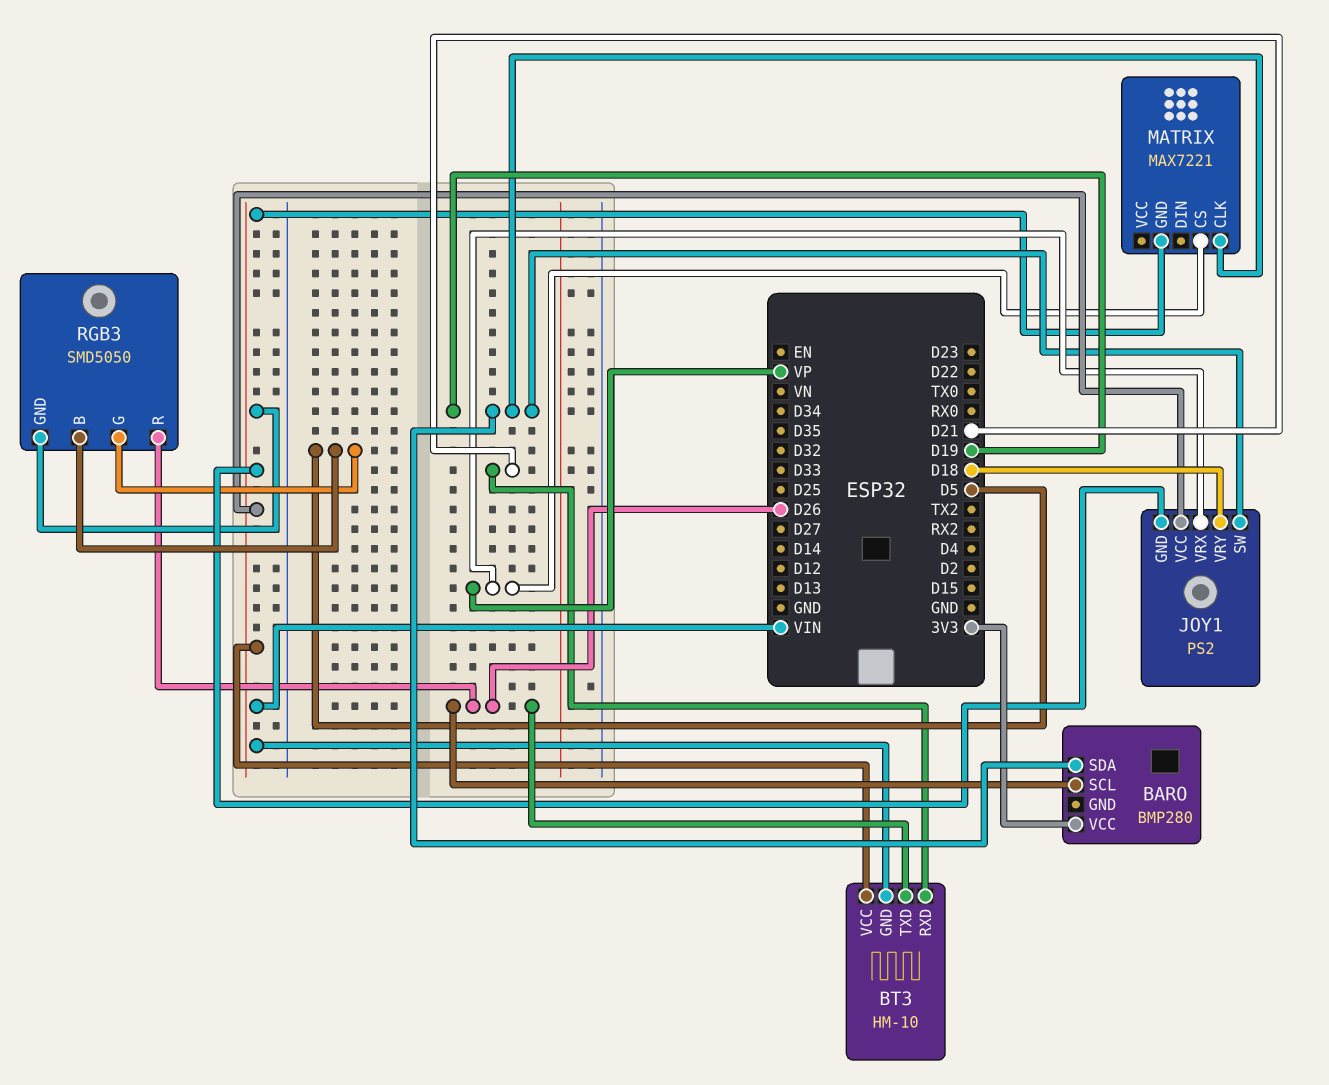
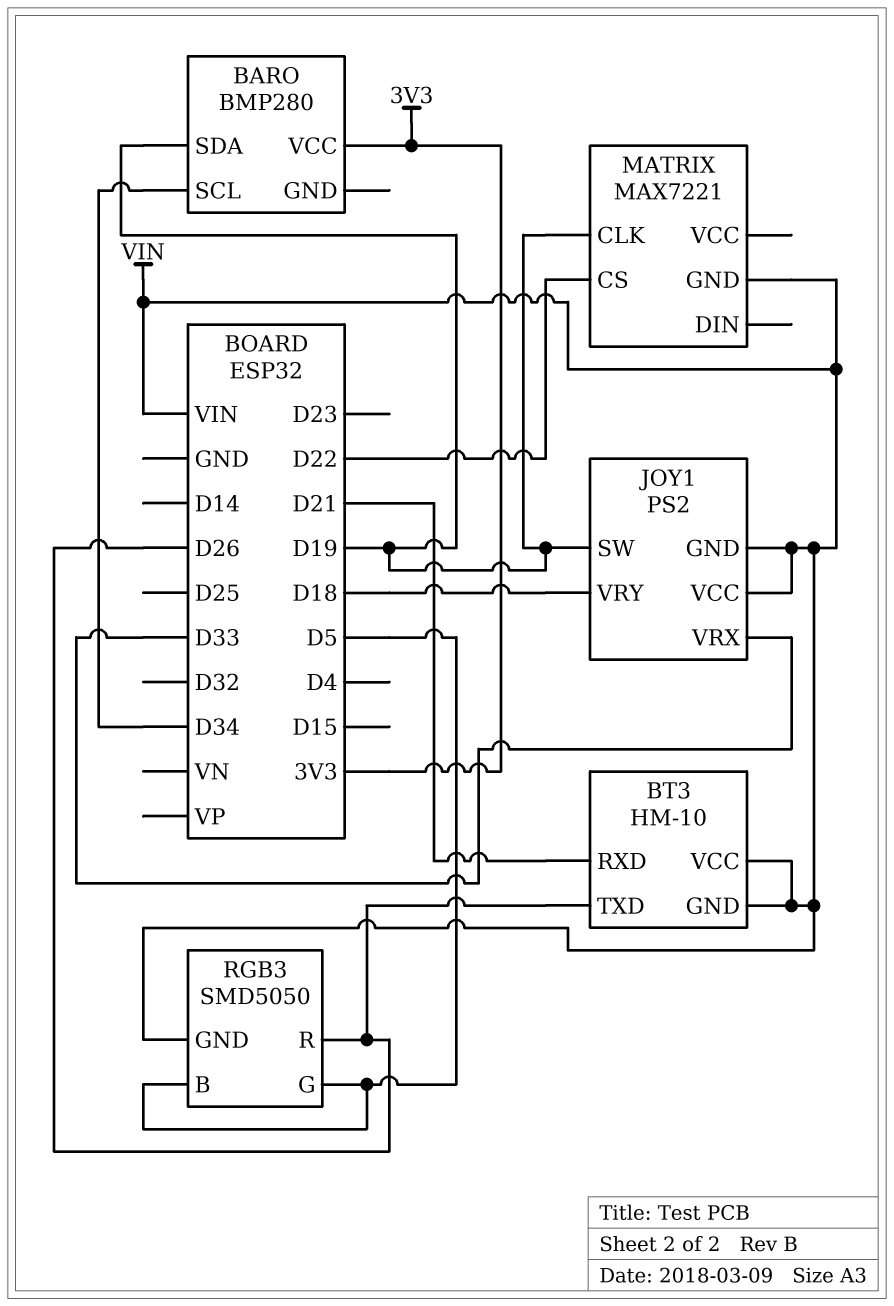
BARO pin SCL: D26 -> D34
JOY1 pin VRX: VP -> D33
MATRIX pin CS: VP -> D22

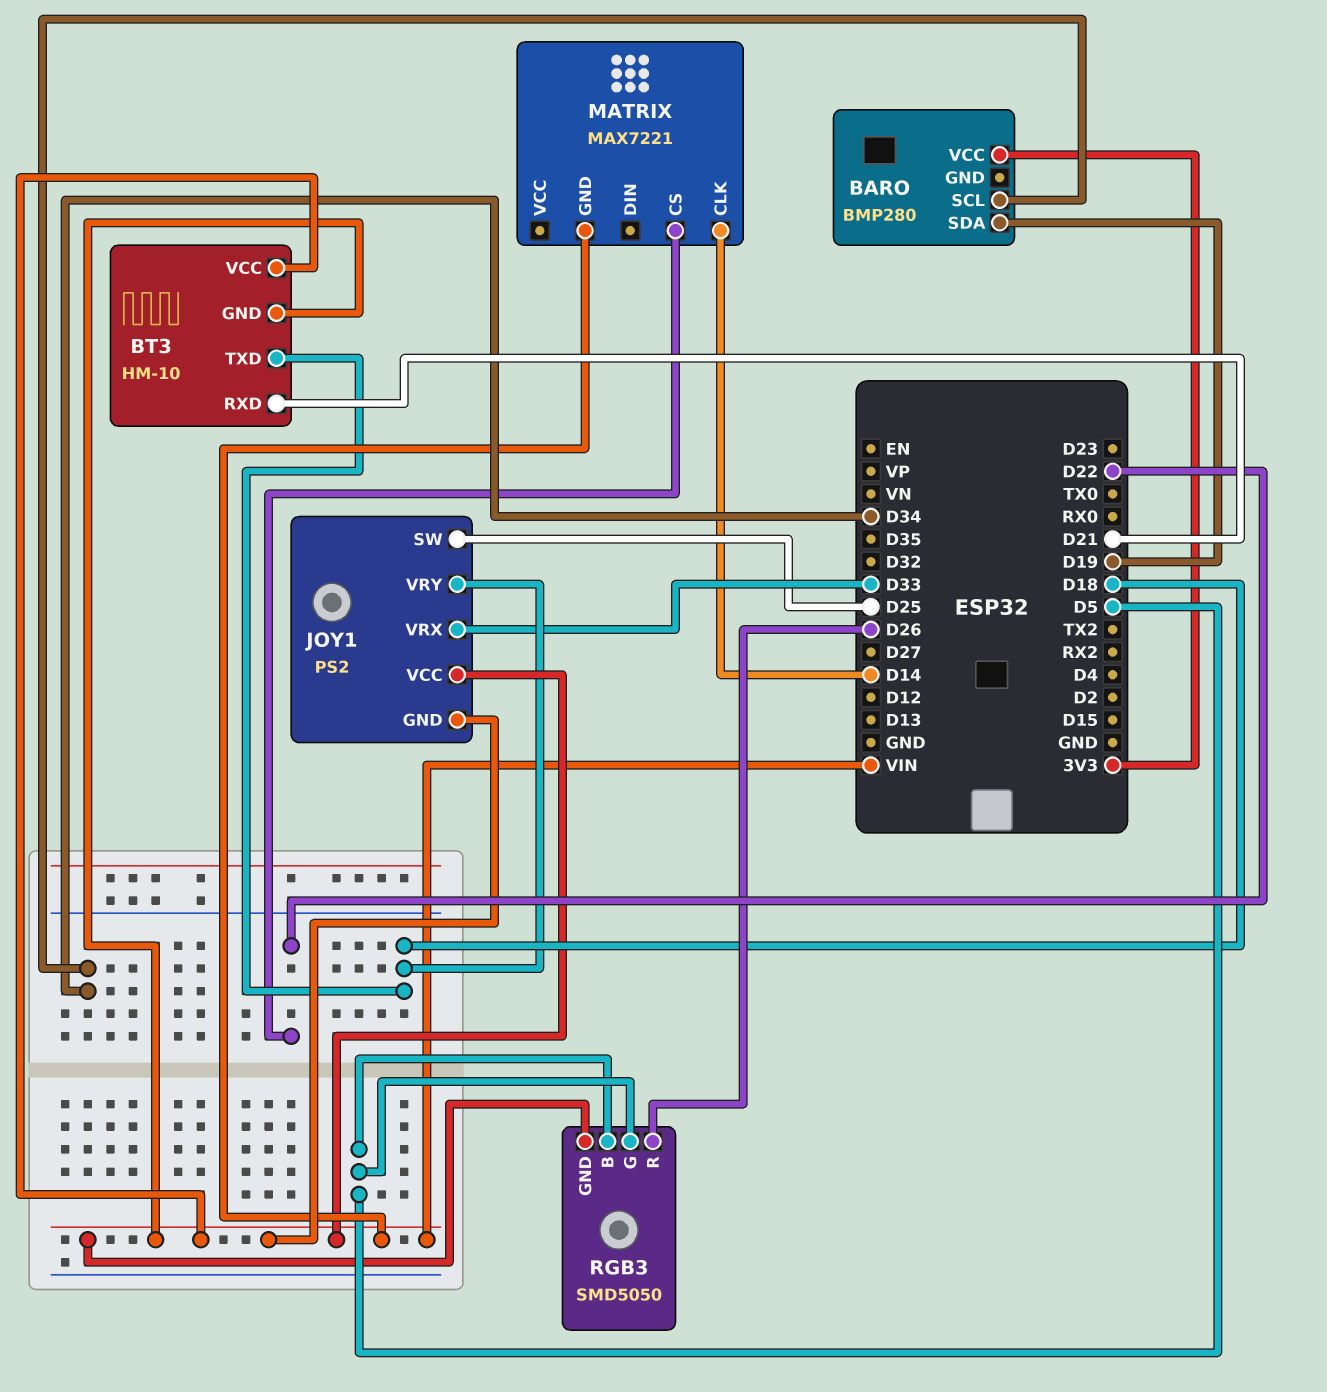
BT3 pin TXD: D26 -> D18
JOY1 pin SW: D19 -> D25
MATRIX pin CLK: D19 -> D14

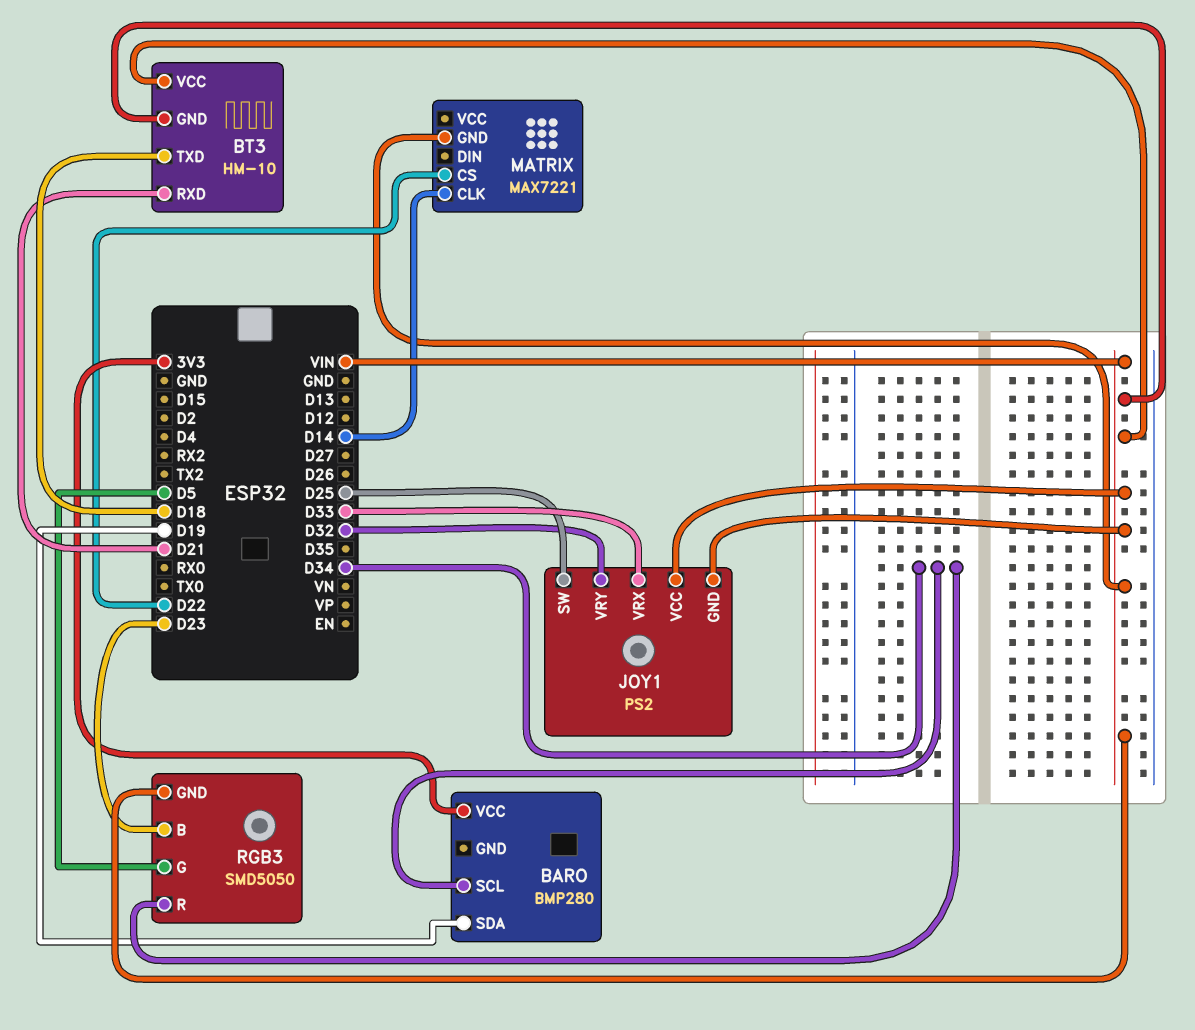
JOY1 pin VRY: D18 -> D32
RGB3 pin B: D5 -> D23
RGB3 pin R: D26 -> D34

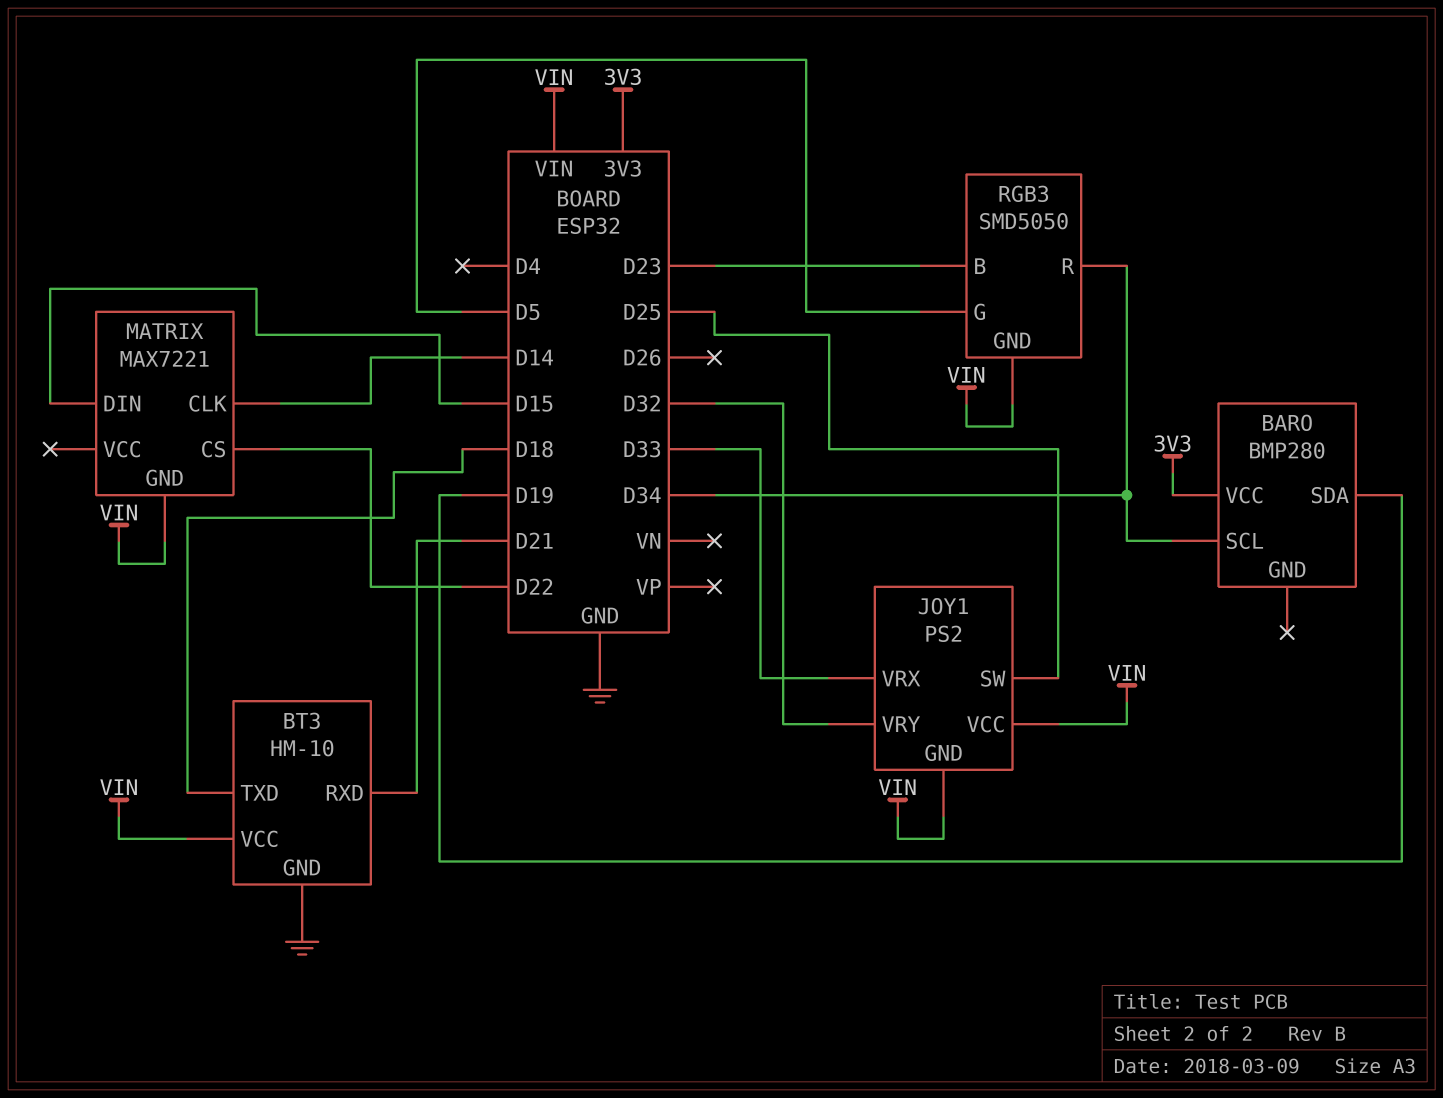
BT3 pin GND: VIN -> GND
MATRIX pin DIN: none -> D15

